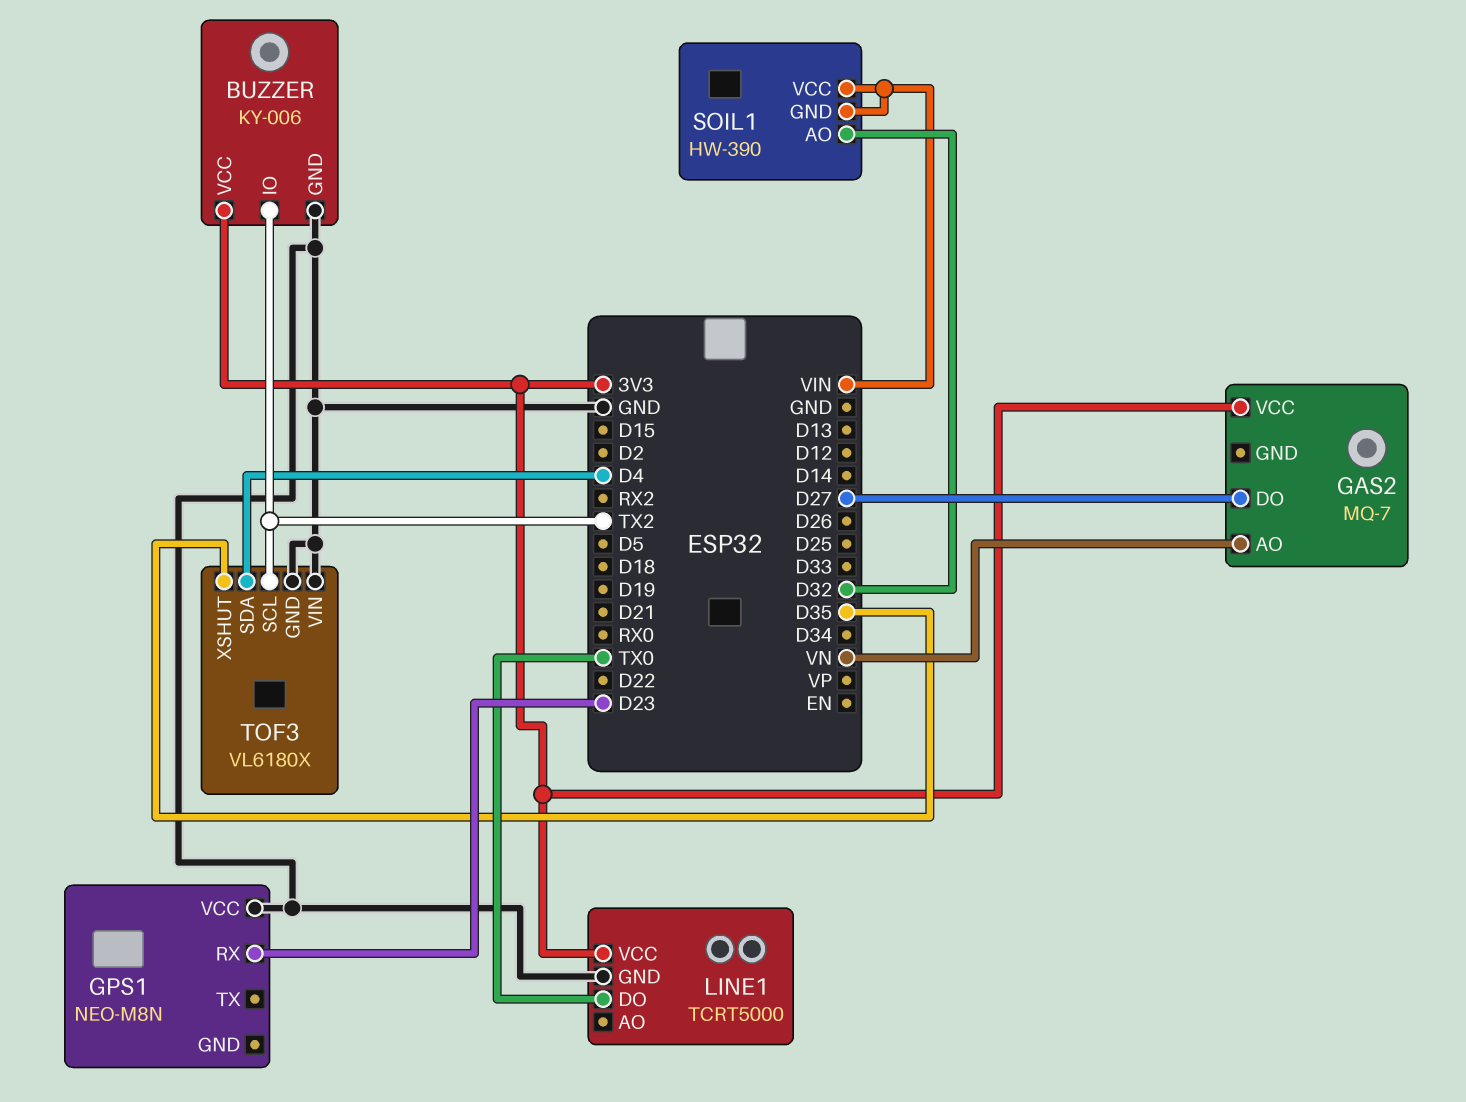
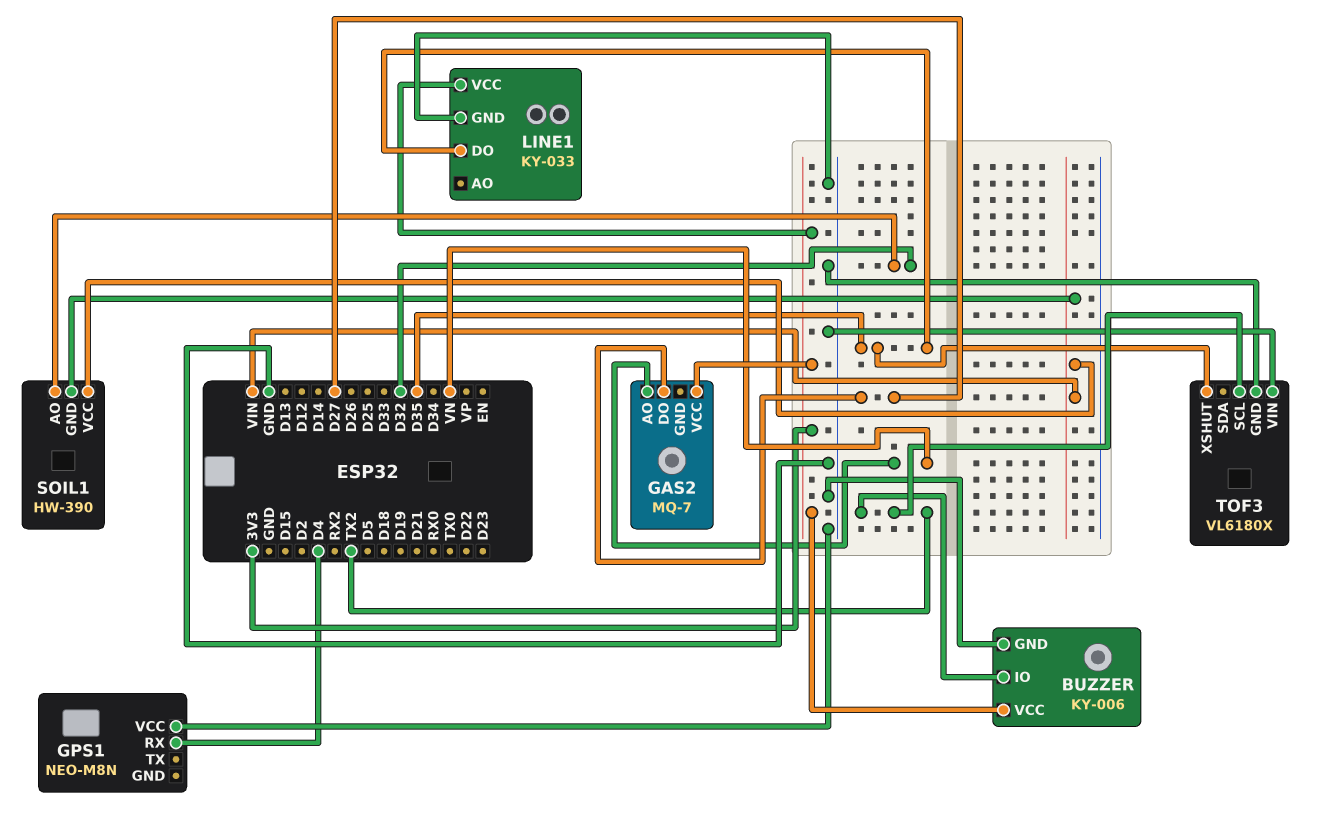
GPS1 pin RX: D23 -> D4
LINE1: TCRT5000 -> KY-033
LINE1 pin DO: TX0 -> D35
TOF3 pin SDA: D4 -> none

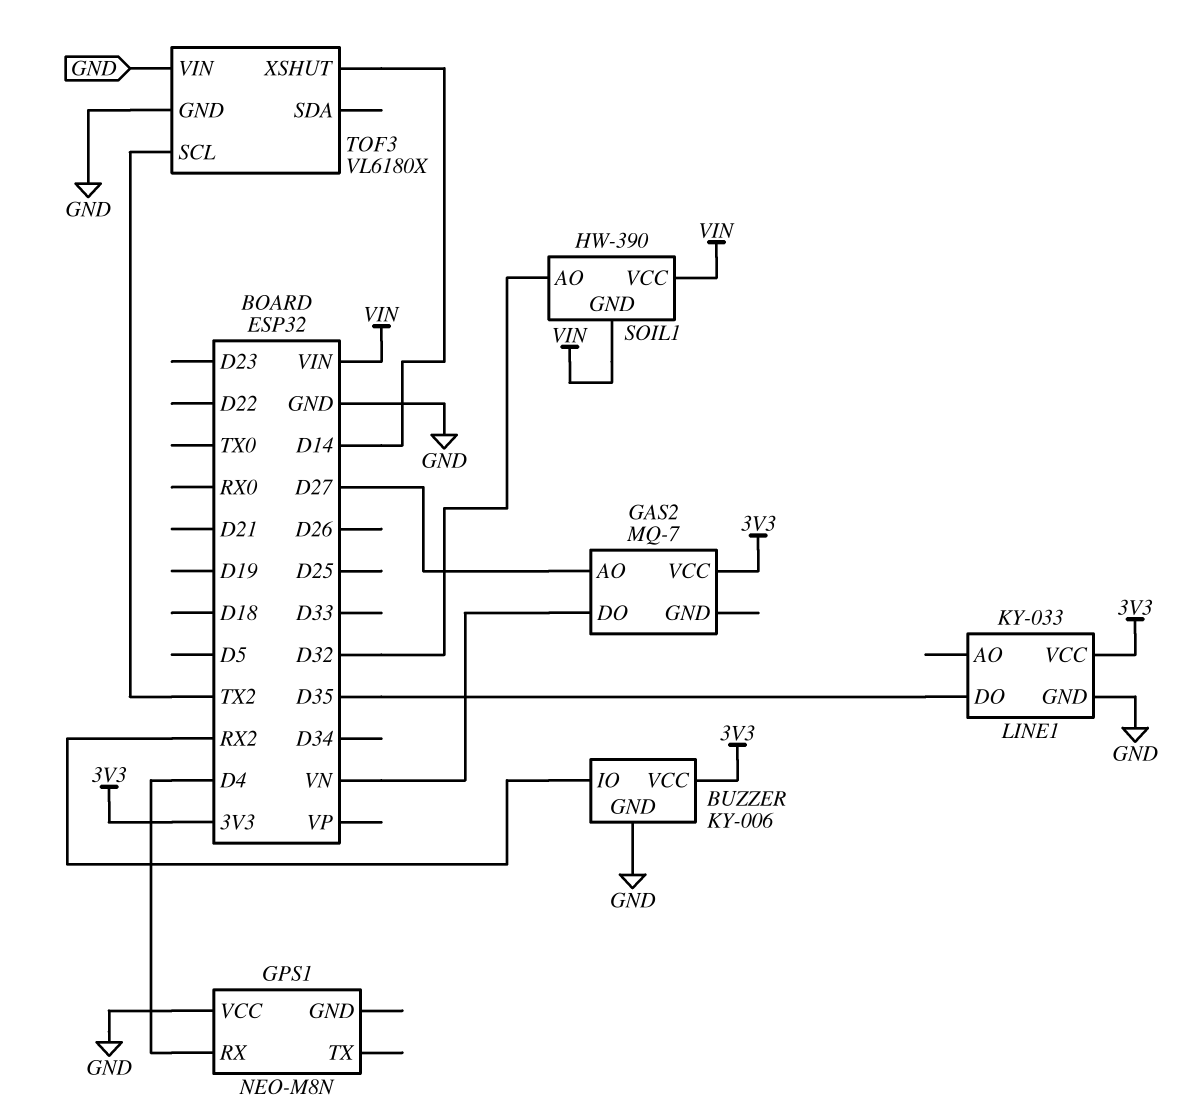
BUZZER pin IO: TX2 -> RX2
GAS2 pin AO: VN -> D27
GAS2 pin DO: D27 -> VN
TOF3 pin XSHUT: D35 -> D14

